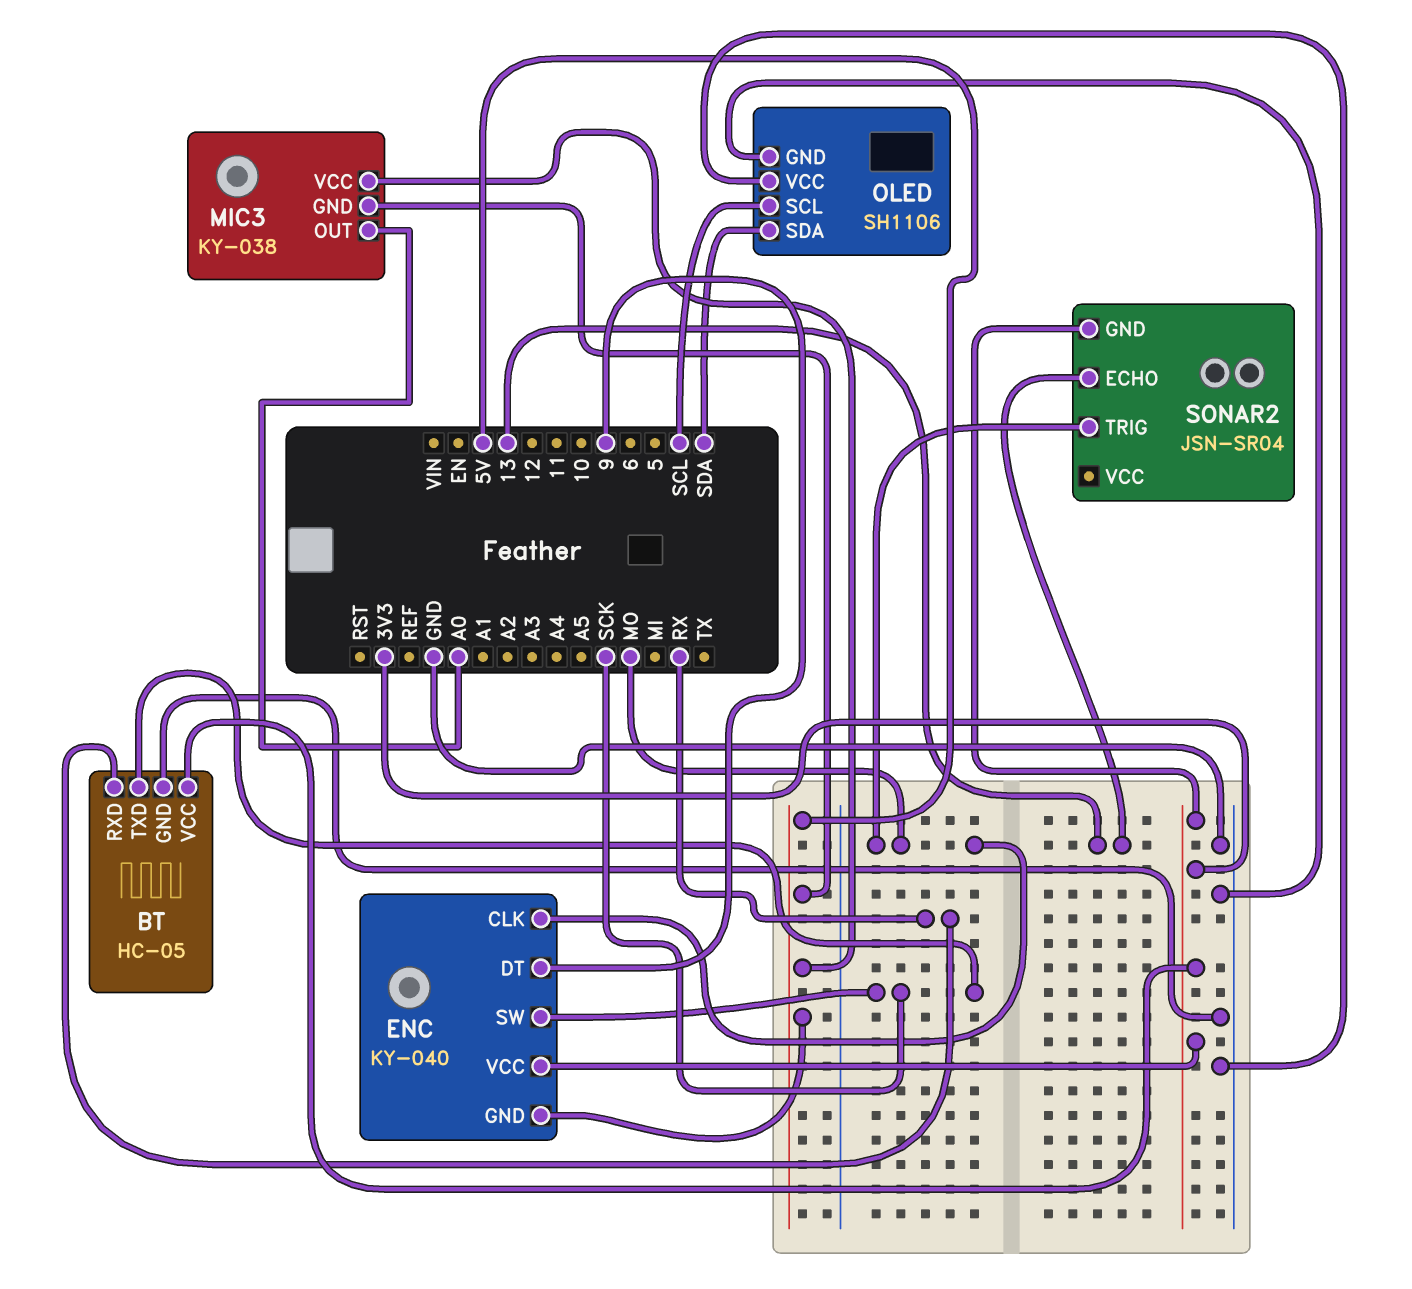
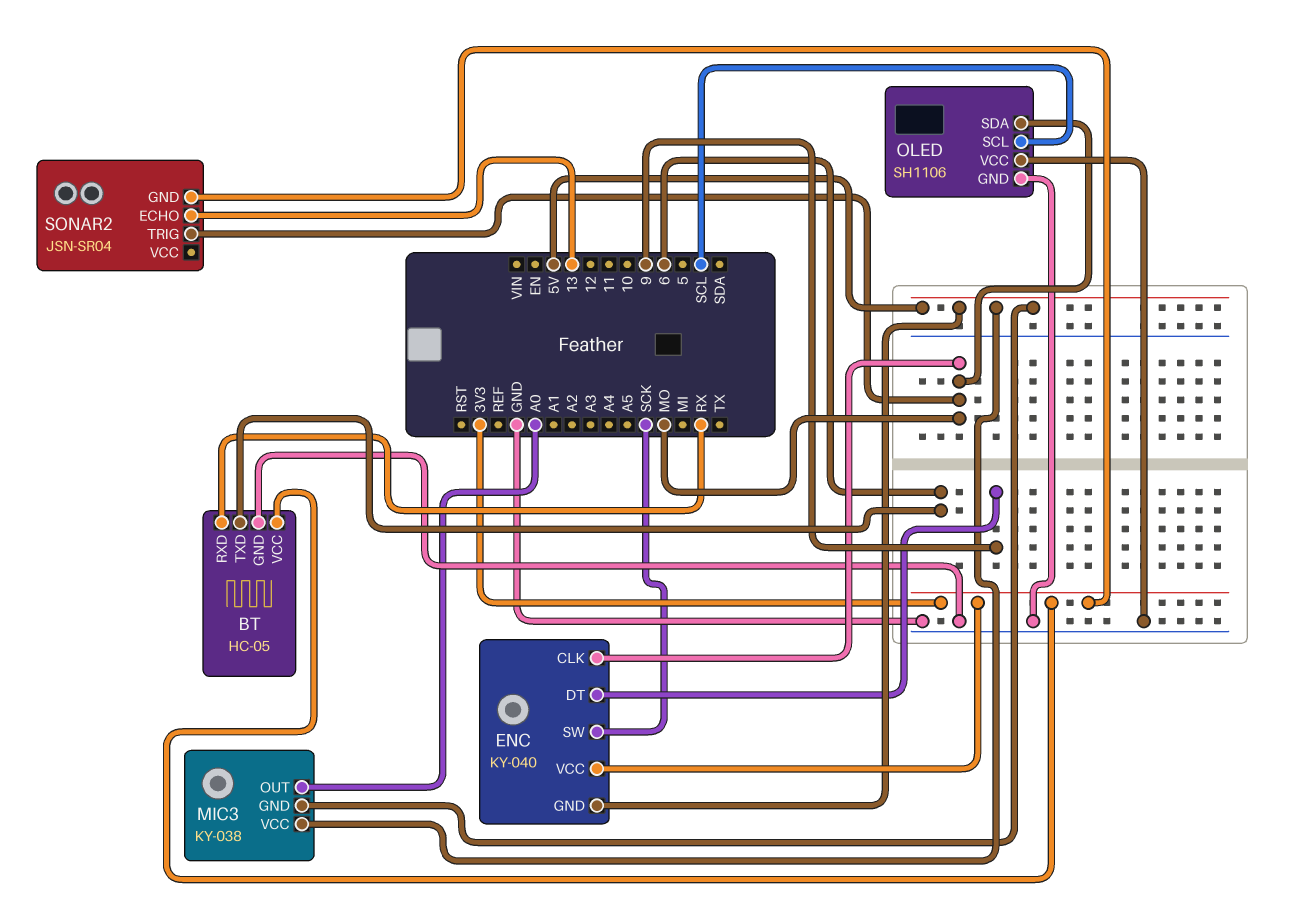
BT pin TXD: SCK -> 6
OLED pin SDA: SDA -> MO

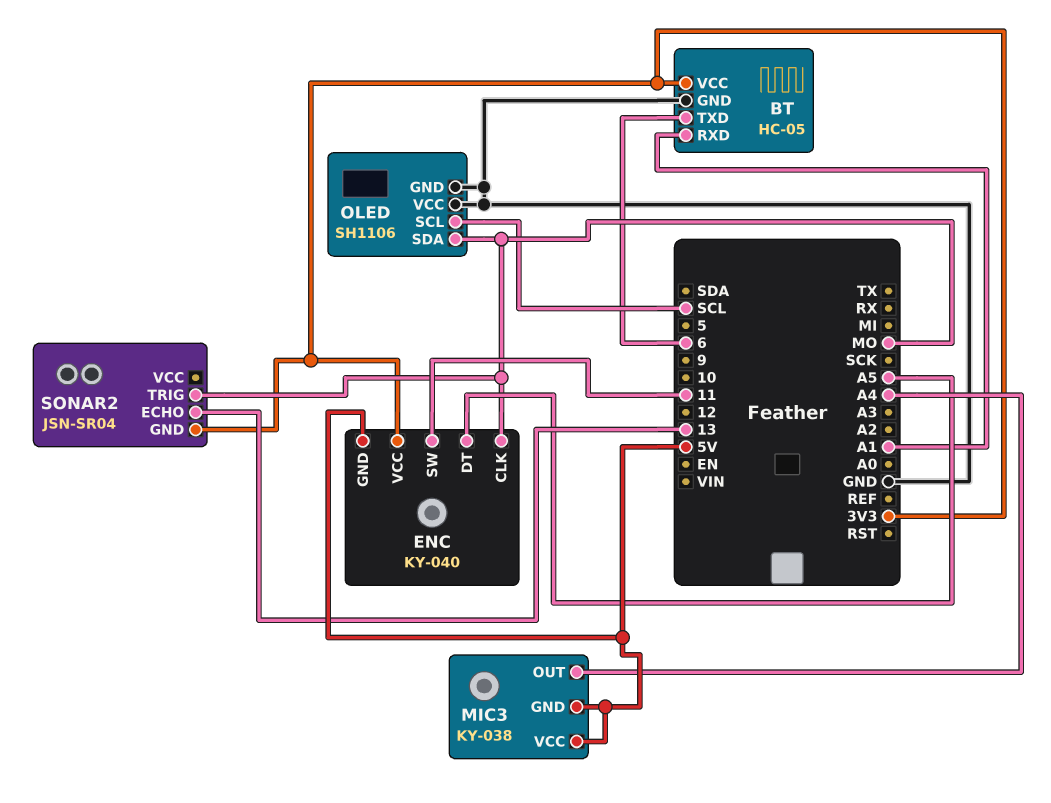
BT pin RXD: RX -> A1
ENC pin DT: 9 -> A5
ENC pin SW: SCK -> 11
MIC3 pin OUT: A0 -> A4

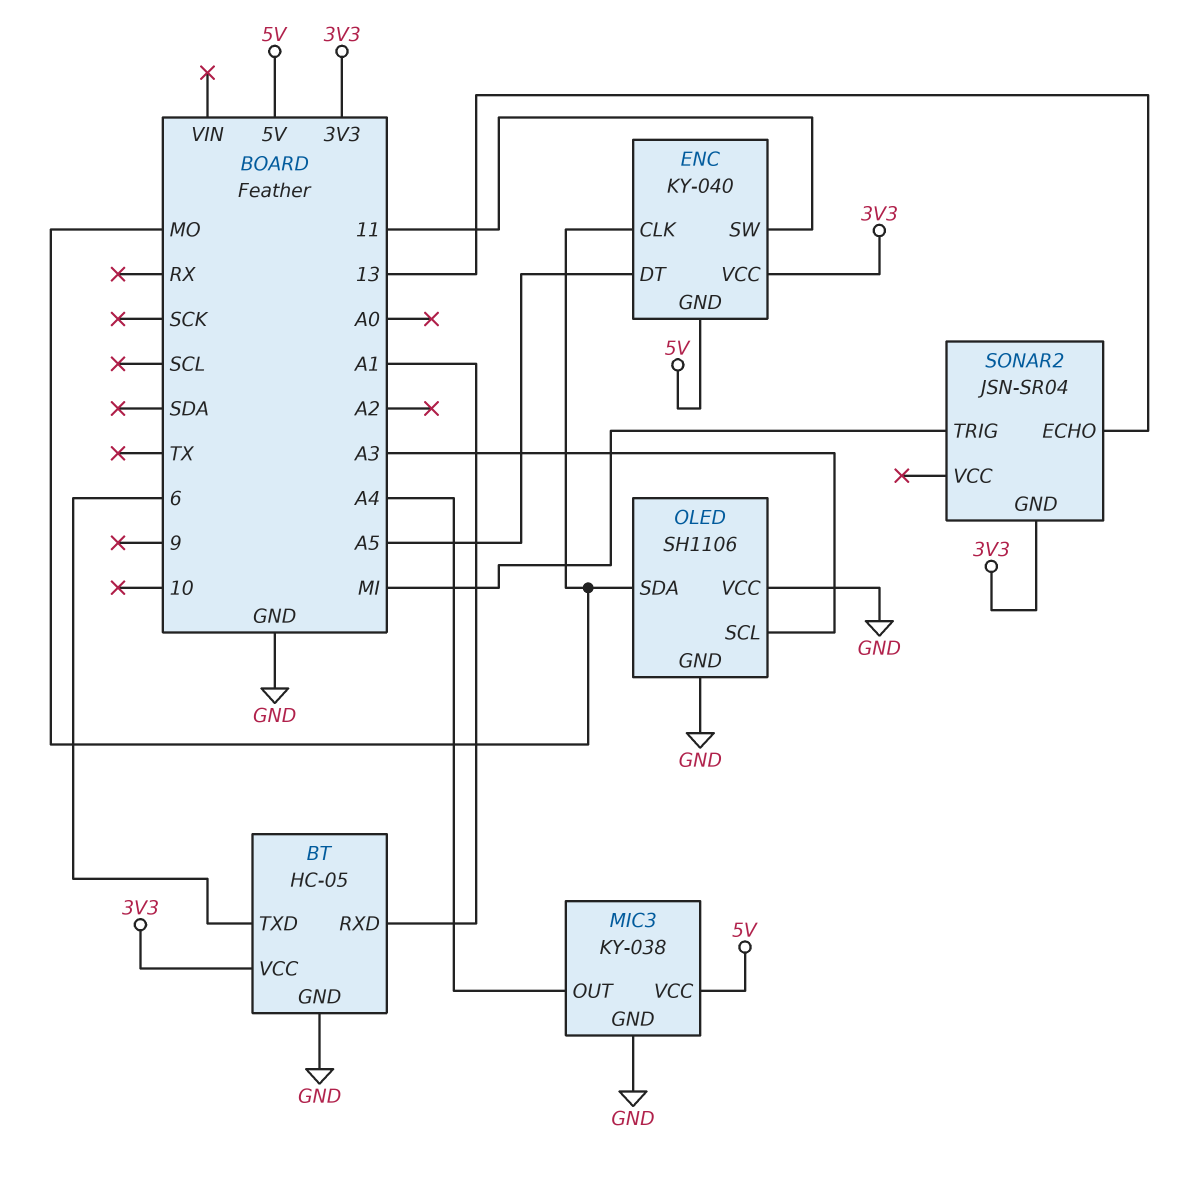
MIC3 pin GND: 5V -> GND
OLED pin SCL: SCL -> A3
SONAR2 pin TRIG: MO -> MI

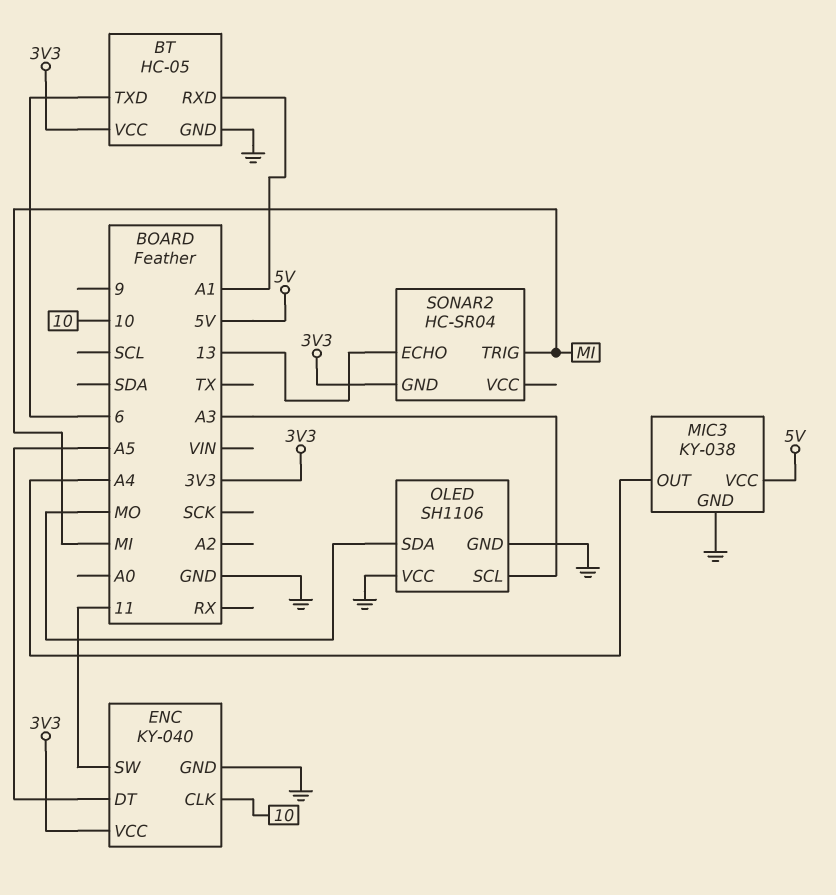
ENC pin CLK: MO -> 10
ENC pin GND: 5V -> GND
SONAR2: JSN-SR04 -> HC-SR04

